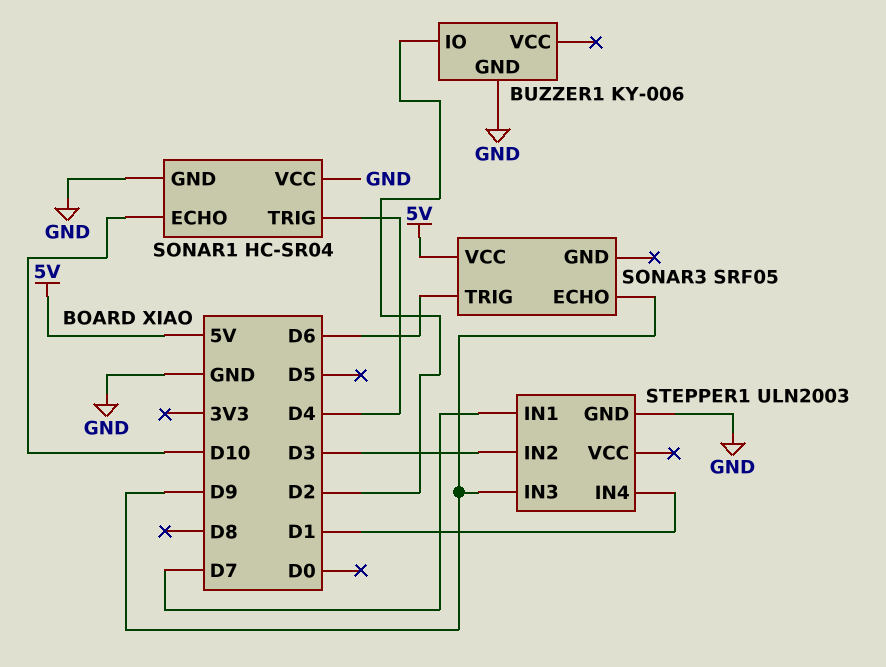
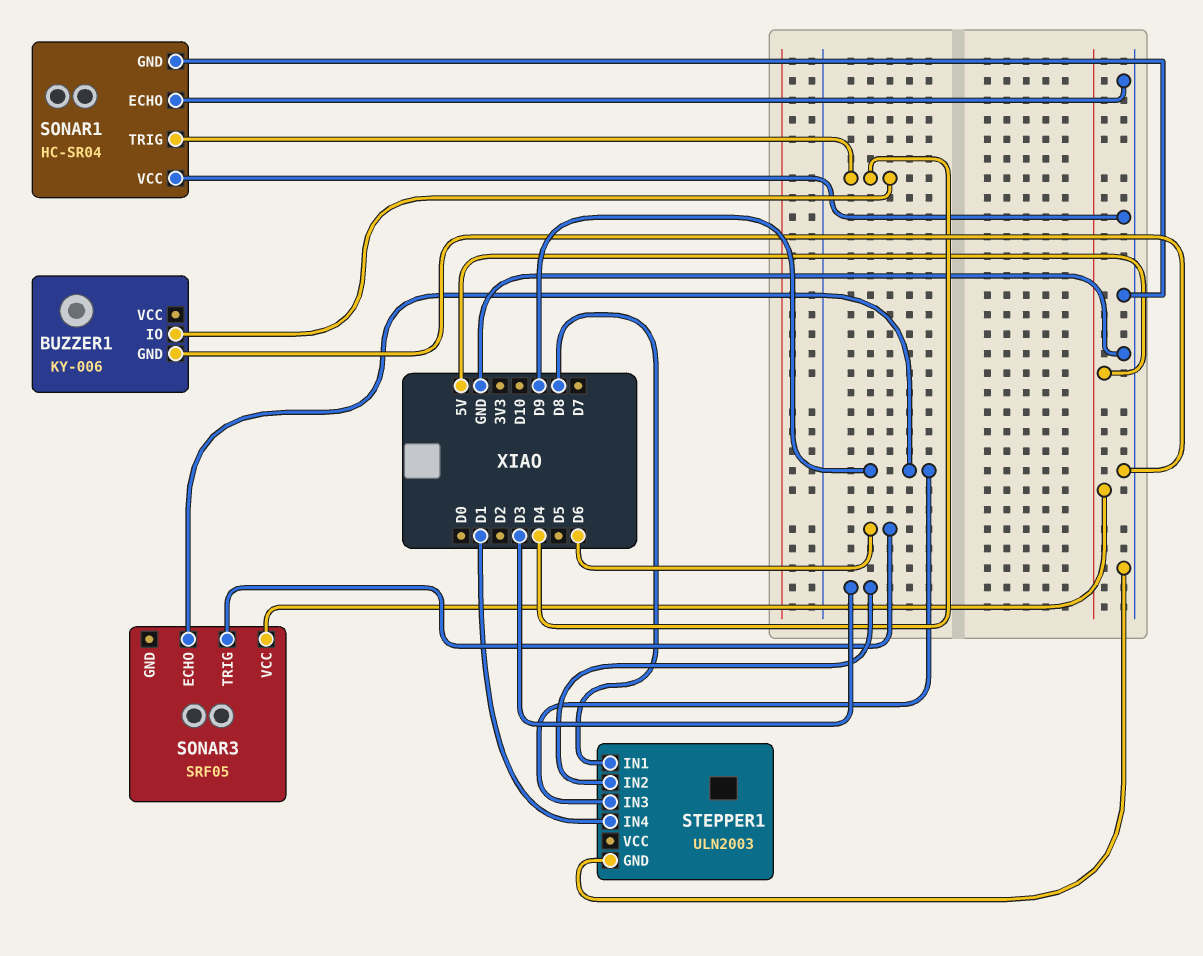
BUZZER1 pin IO: D2 -> D4
SONAR1 pin ECHO: D10 -> GND
STEPPER1 pin IN1: D7 -> D8

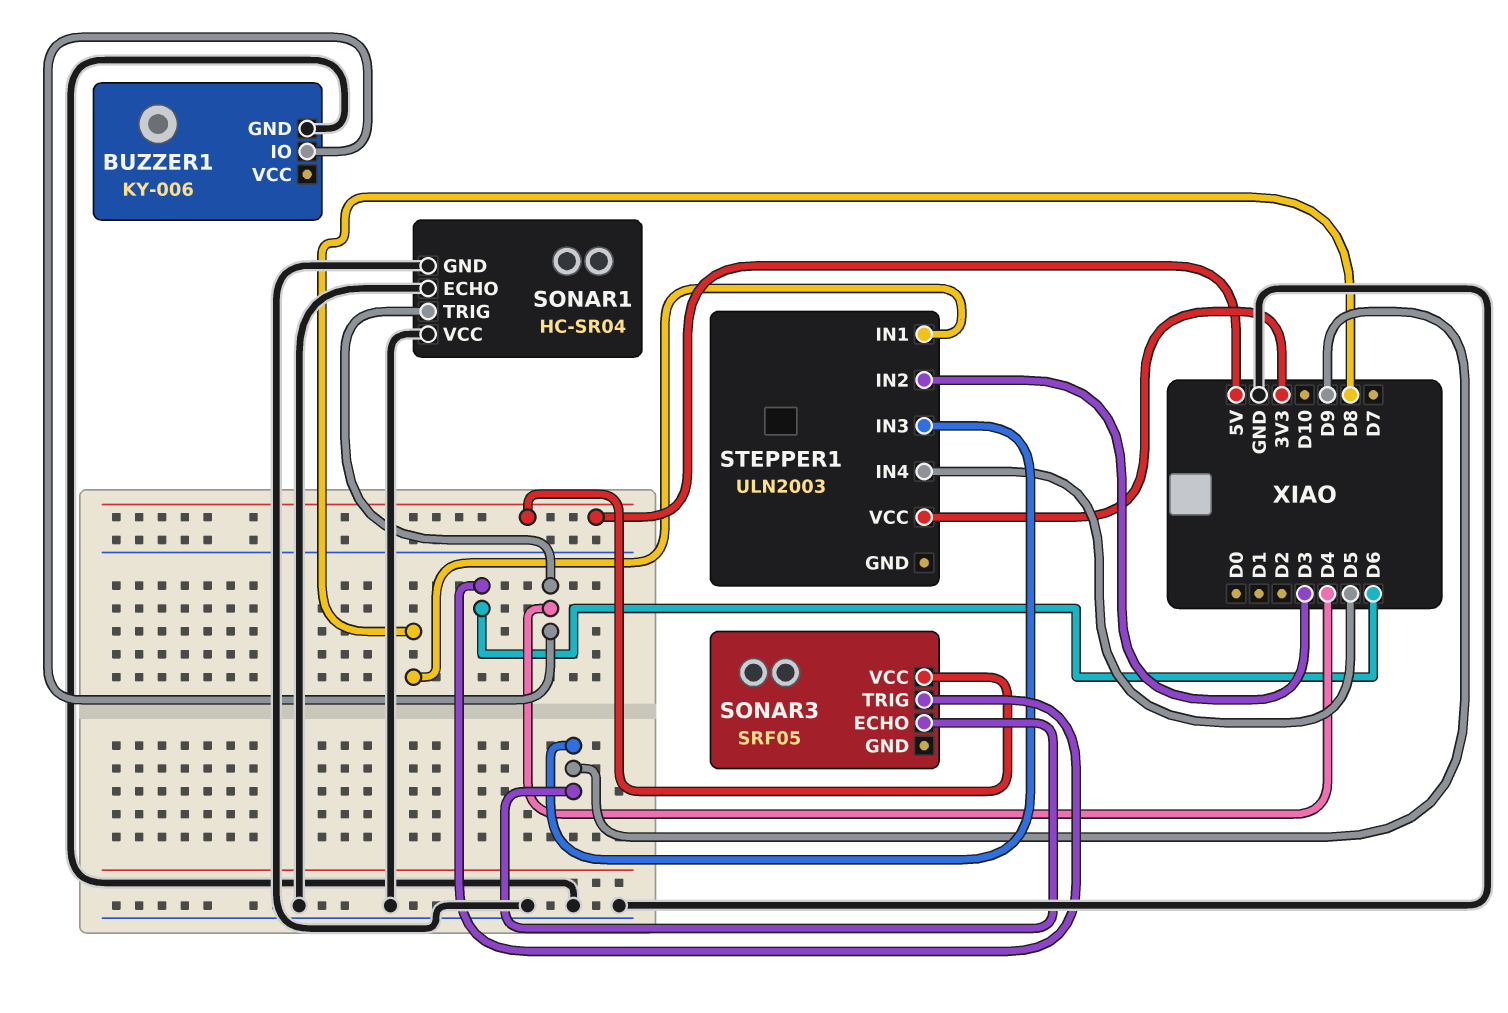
STEPPER1 pin GND: GND -> none
STEPPER1 pin IN4: D1 -> D5
STEPPER1 pin VCC: none -> 3V3

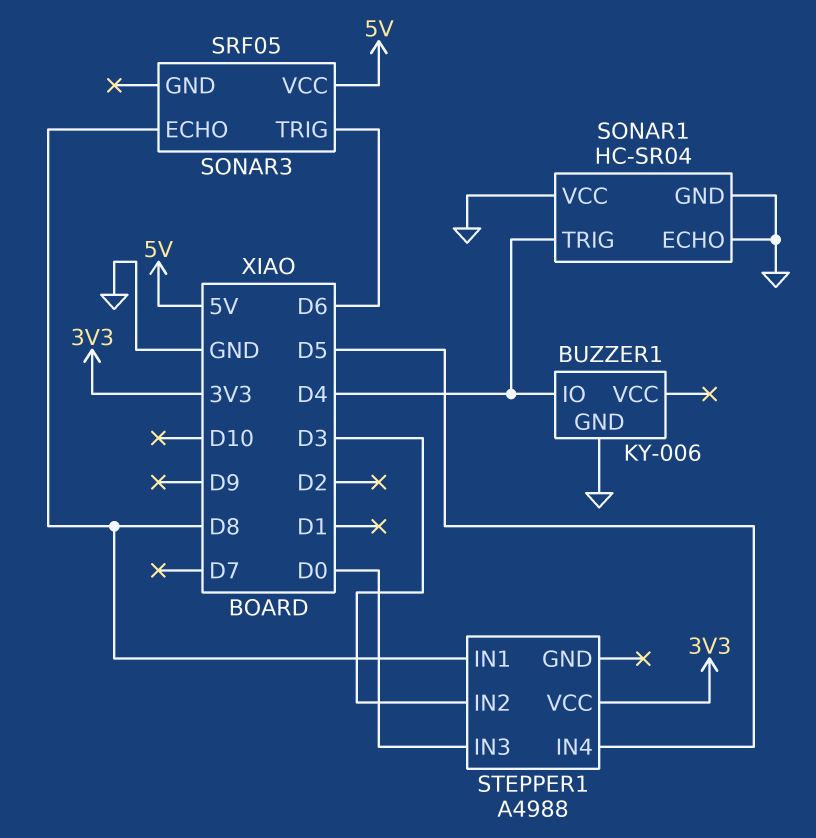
SONAR3 pin ECHO: D9 -> D8
STEPPER1: ULN2003 -> A4988
STEPPER1 pin IN3: D9 -> D0

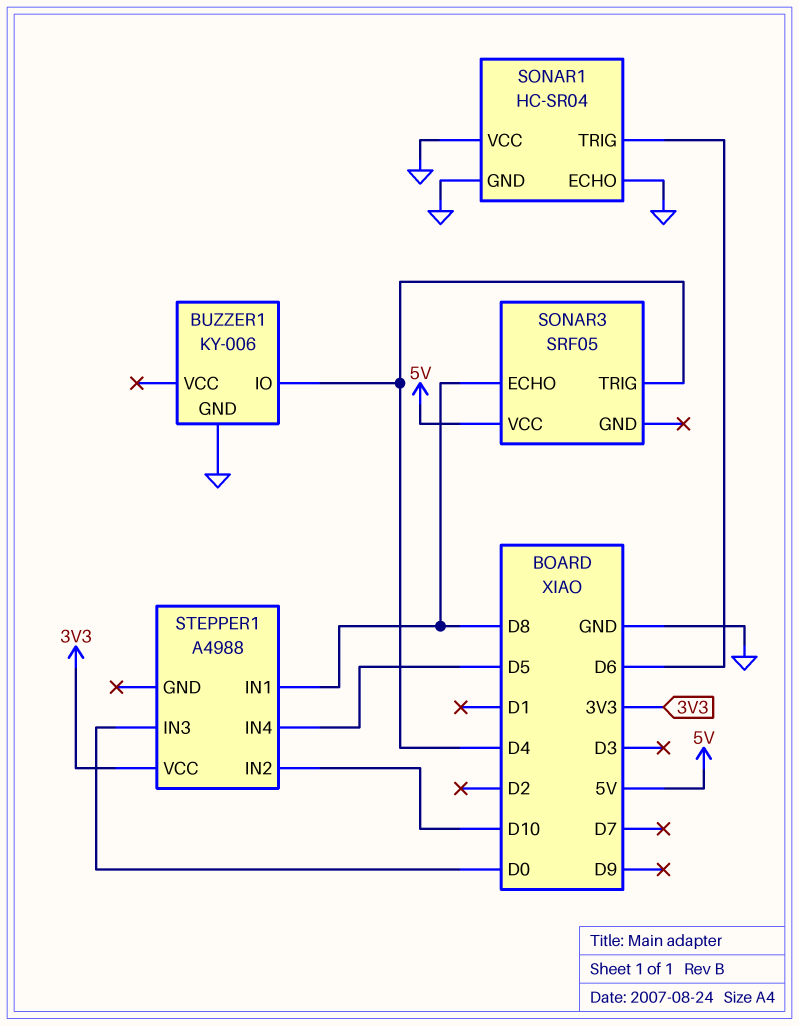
SONAR1 pin TRIG: D4 -> D6
SONAR3 pin TRIG: D6 -> D4
STEPPER1 pin IN2: D3 -> D10

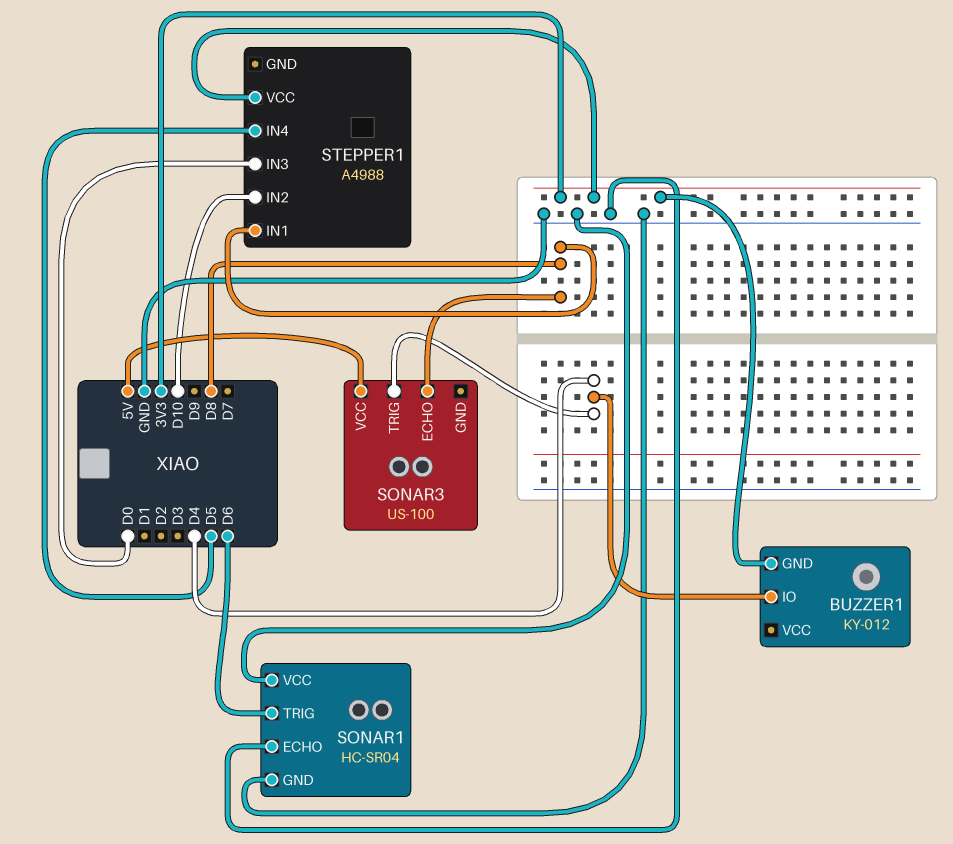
BUZZER1: KY-006 -> KY-012
BUZZER1 pin GND: GND -> 3V3
SONAR3: SRF05 -> US-100

